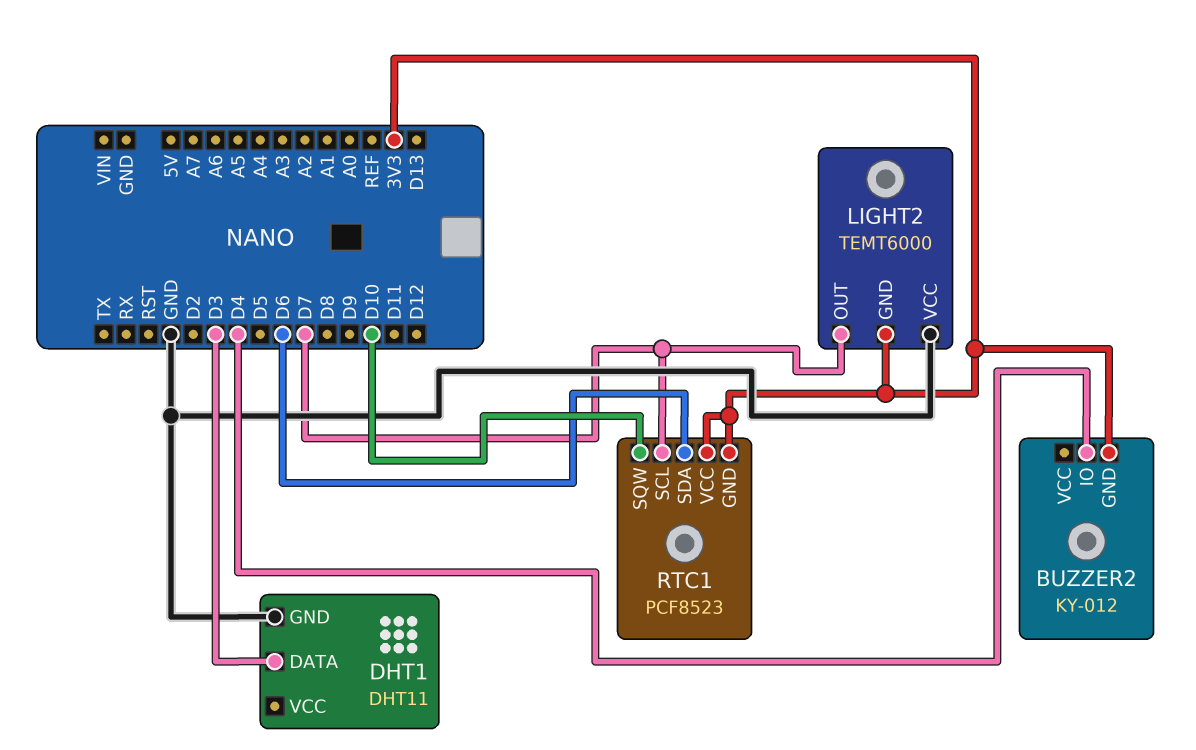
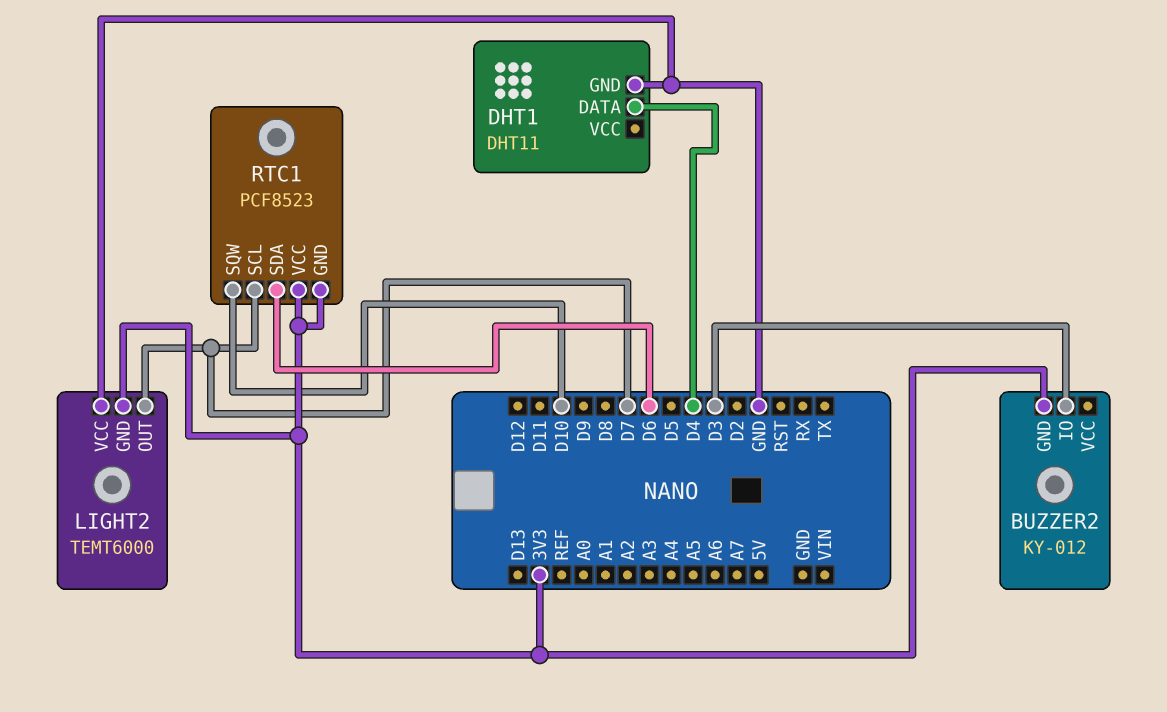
BUZZER2 pin IO: D4 -> D3
DHT1 pin DATA: D3 -> D4

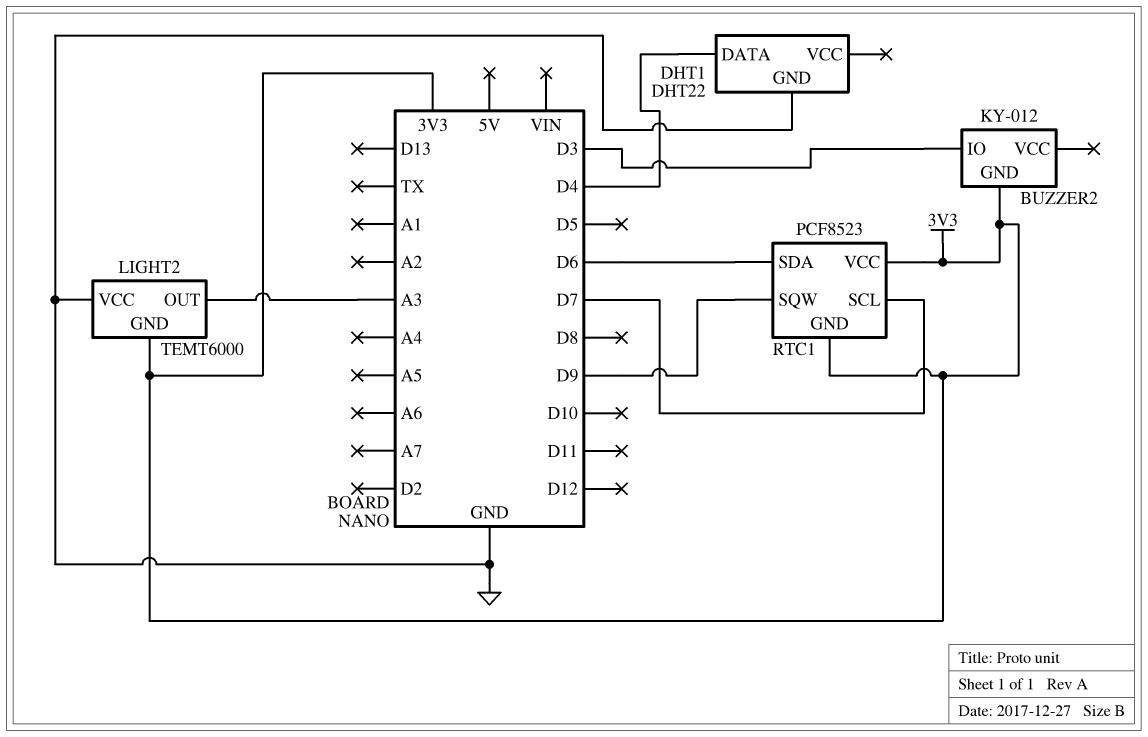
DHT1: DHT11 -> DHT22
LIGHT2 pin OUT: D7 -> A3
RTC1 pin SQW: D10 -> D9

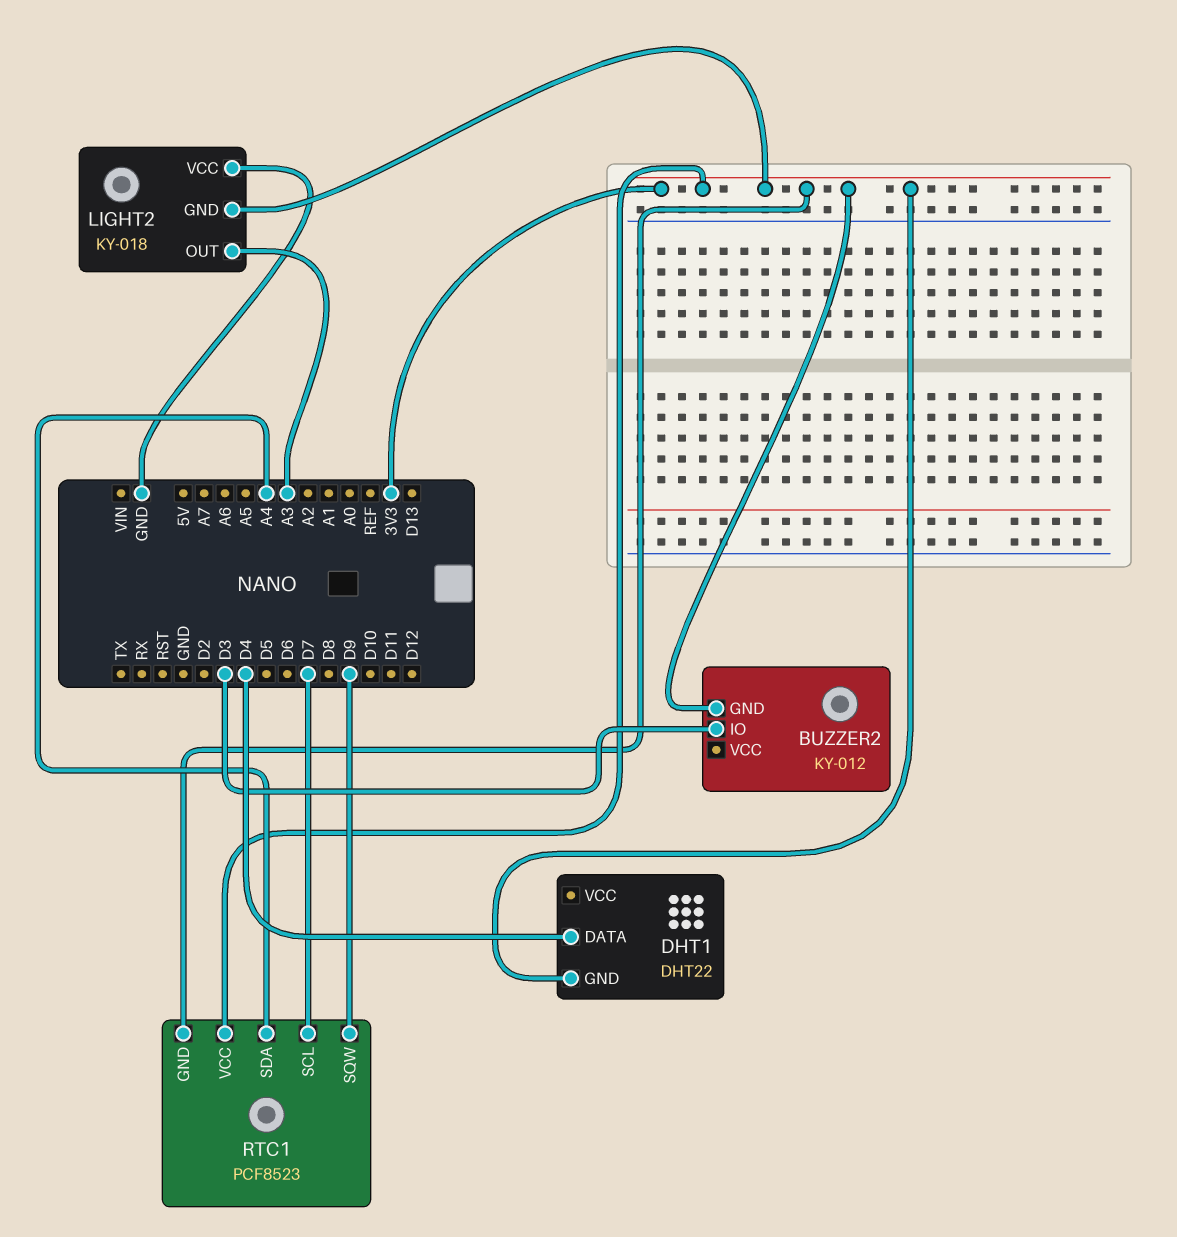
DHT1 pin GND: GND -> 3V3
LIGHT2: TEMT6000 -> KY-018
RTC1 pin SDA: D6 -> A4

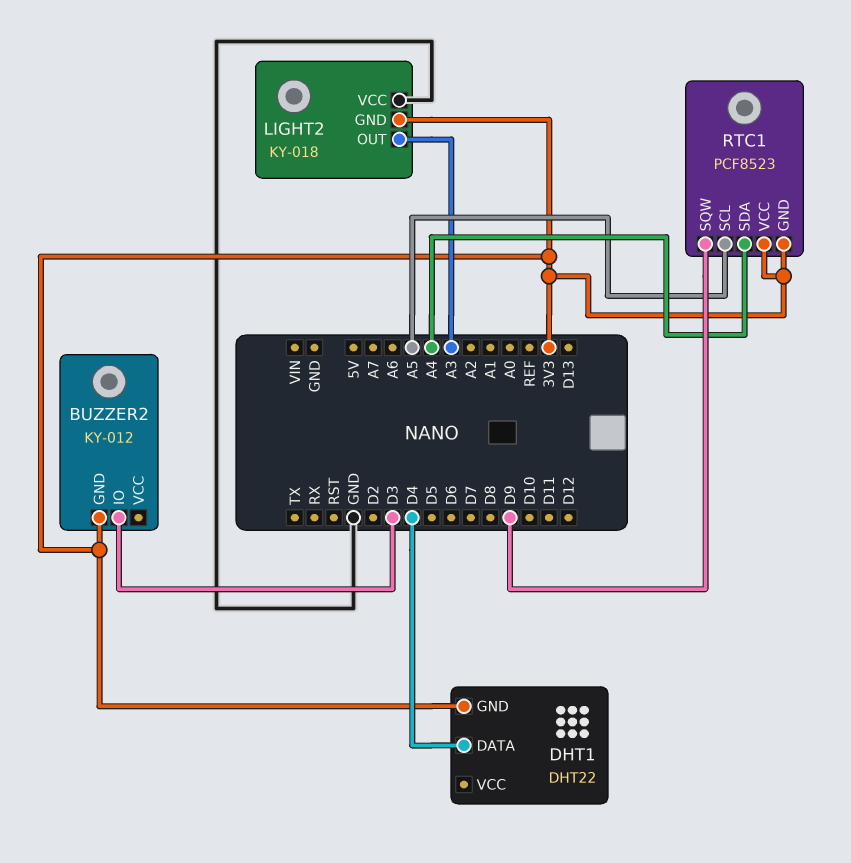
RTC1 pin SCL: D7 -> A5

